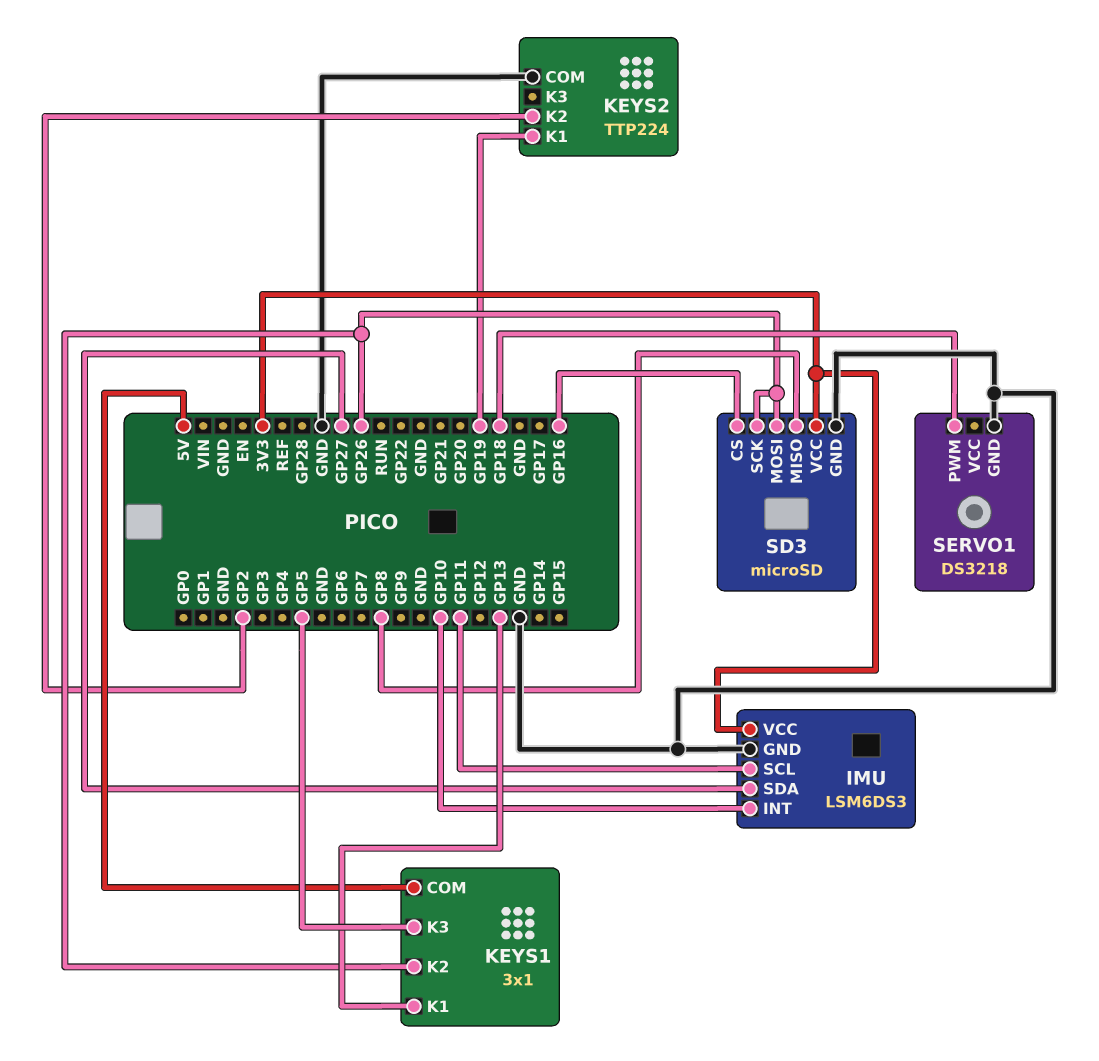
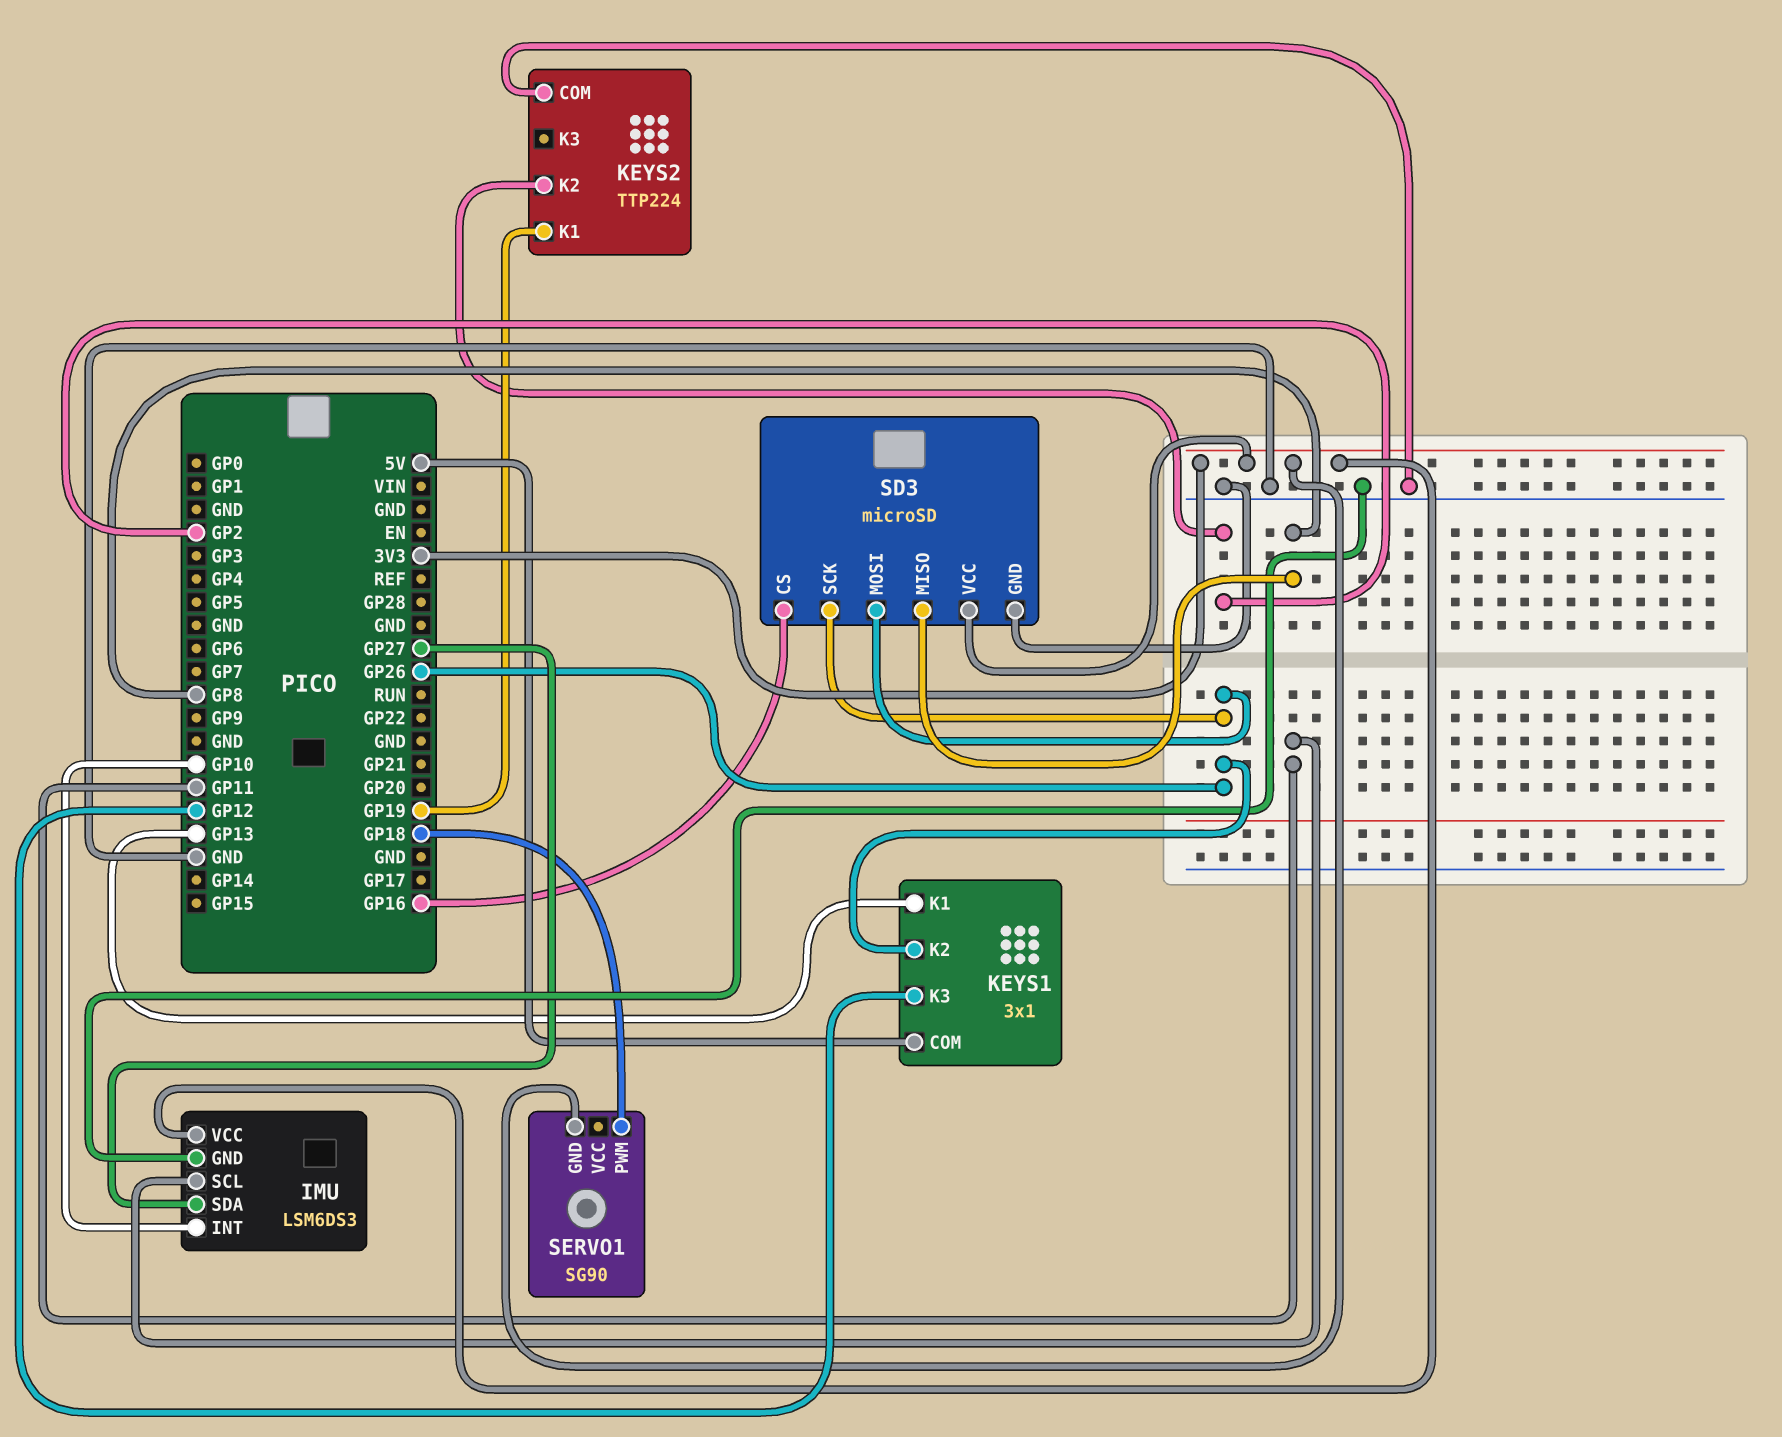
KEYS1 pin K3: GP5 -> GP12
SERVO1: DS3218 -> SG90
SERVO1 pin GND: GND -> 3V3

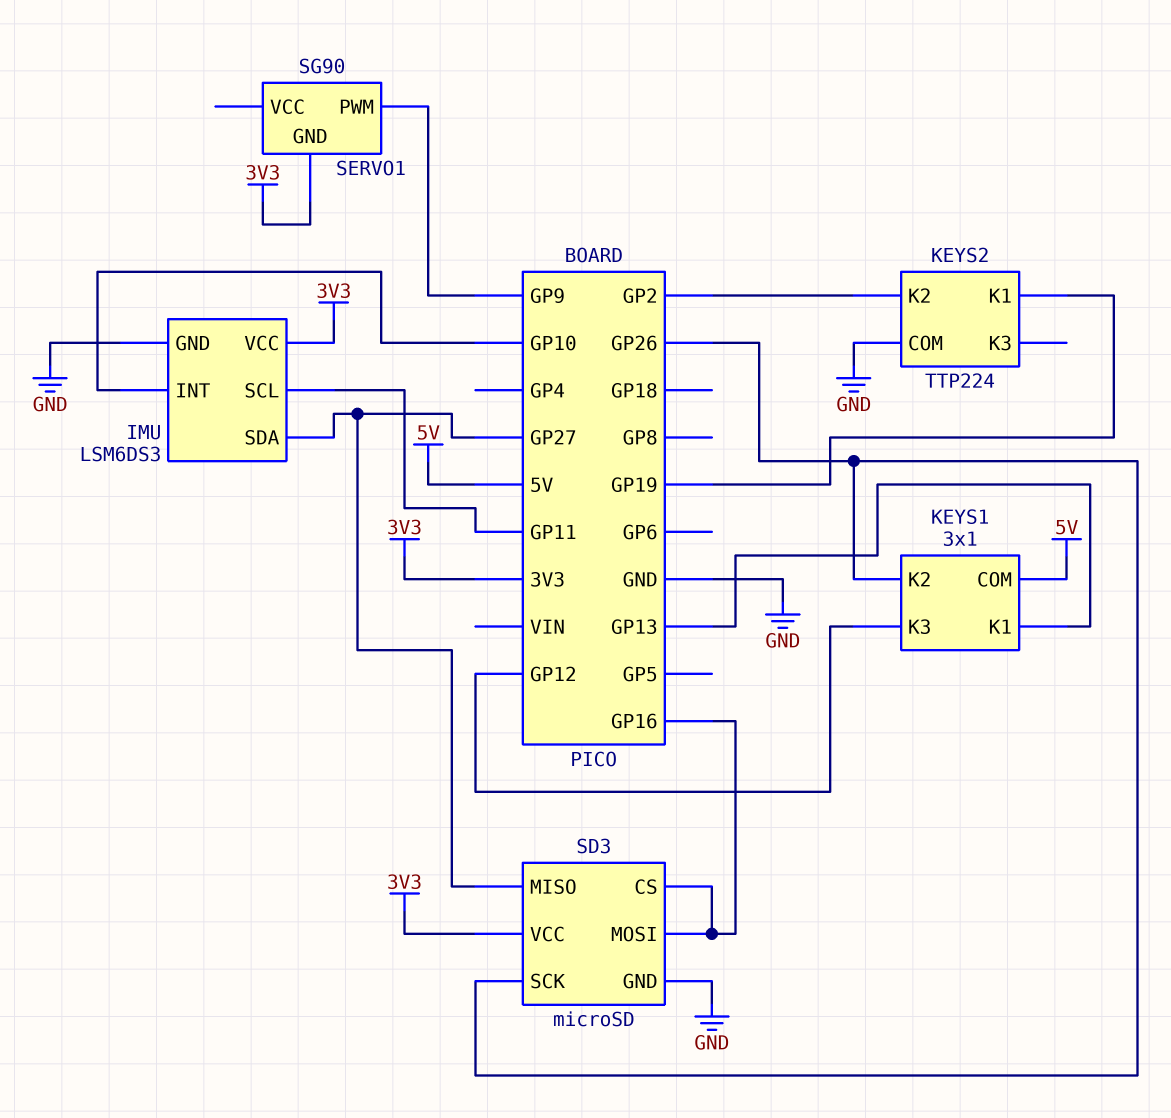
SD3 pin MISO: GP8 -> GP27
SD3 pin MOSI: GP26 -> GP16
SERVO1 pin PWM: GP18 -> GP9

